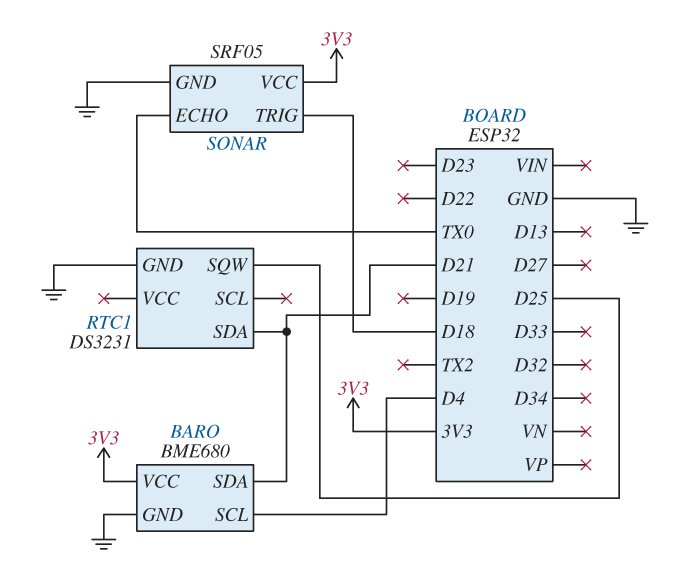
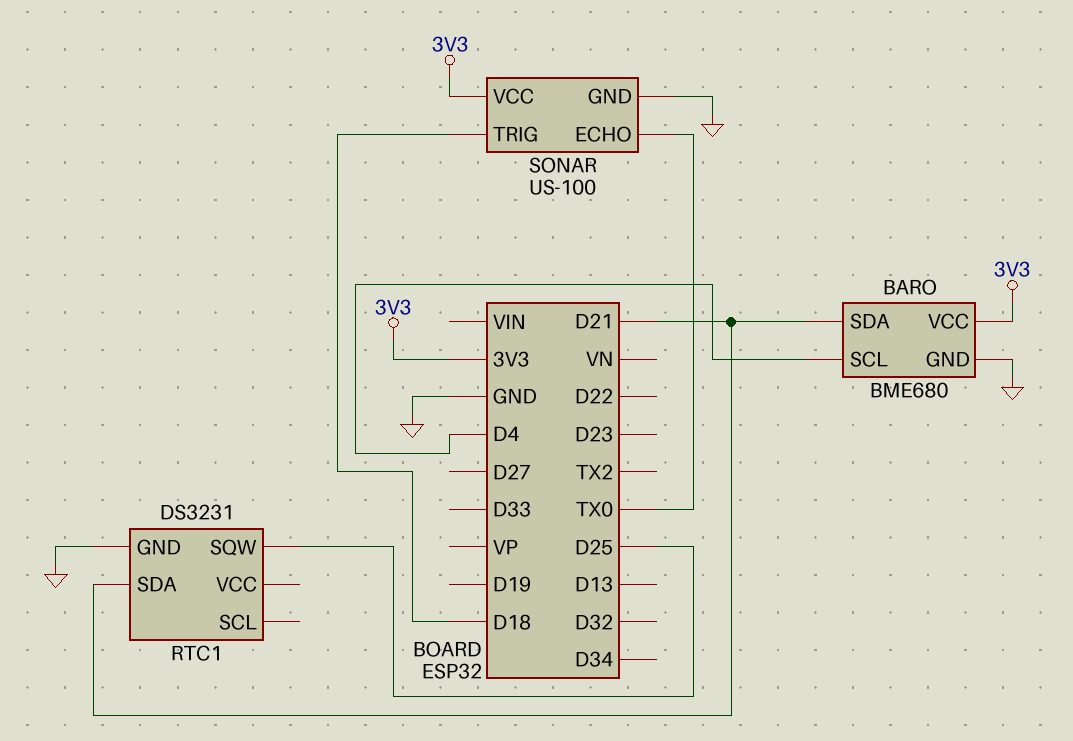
SONAR: SRF05 -> US-100

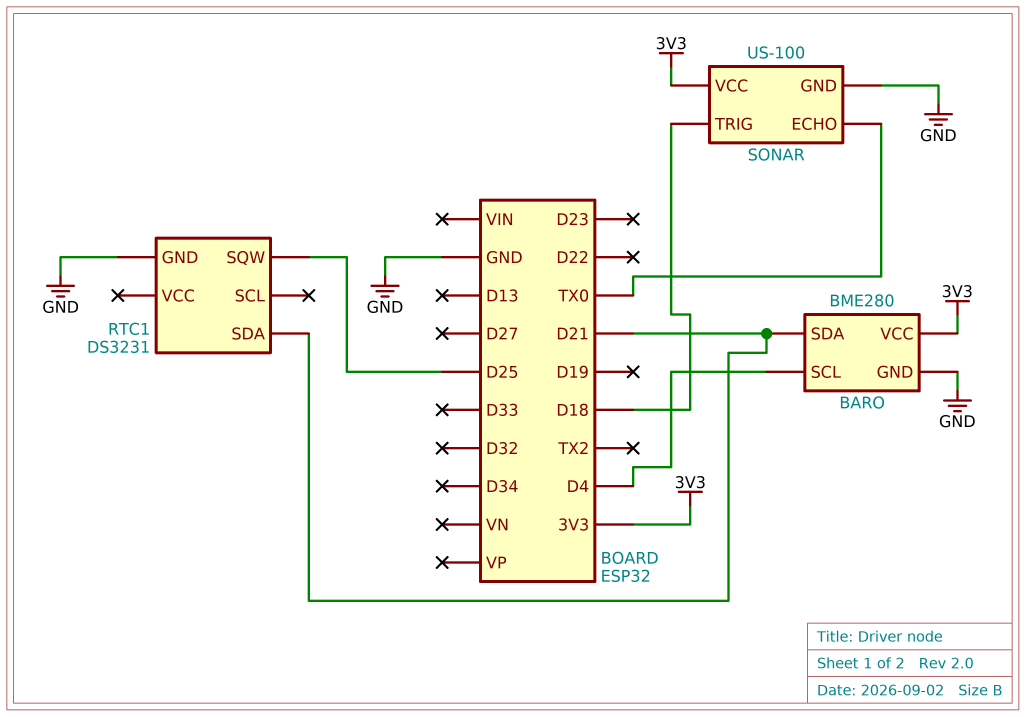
BARO: BME680 -> BME280

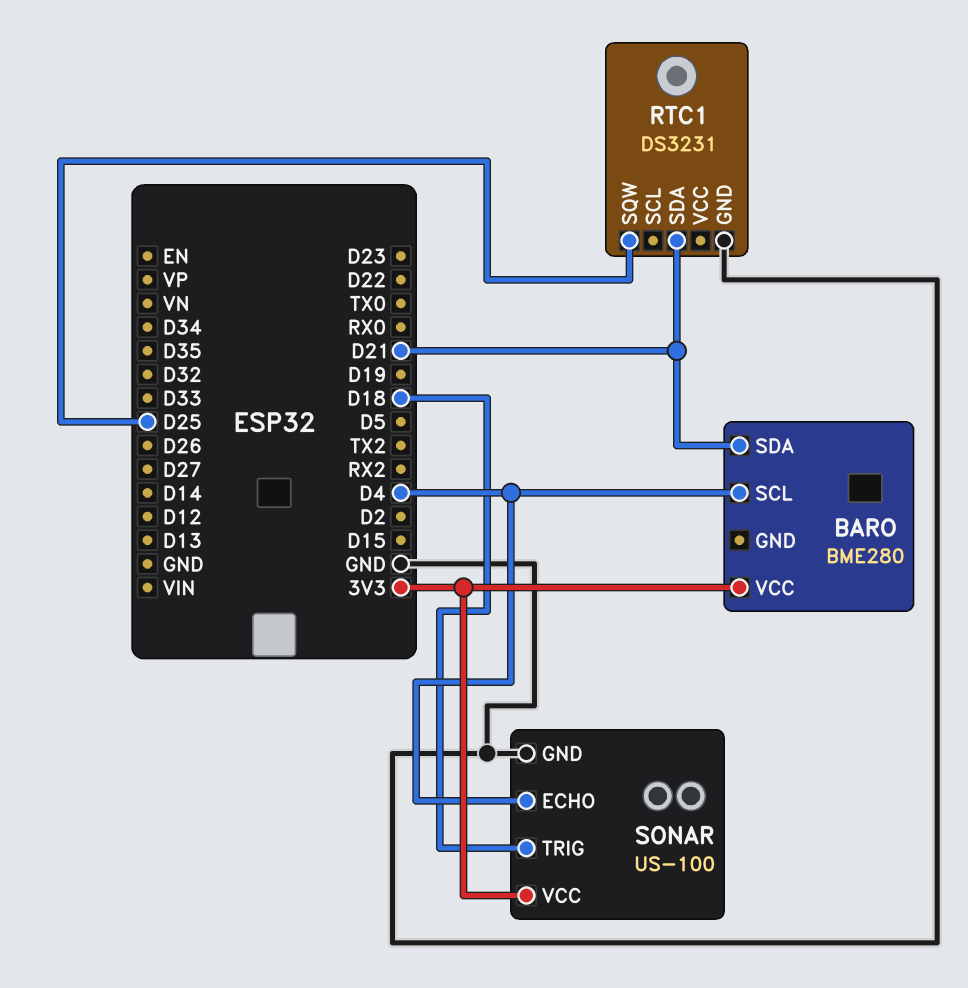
BARO pin GND: GND -> none
SONAR pin ECHO: TX0 -> D4

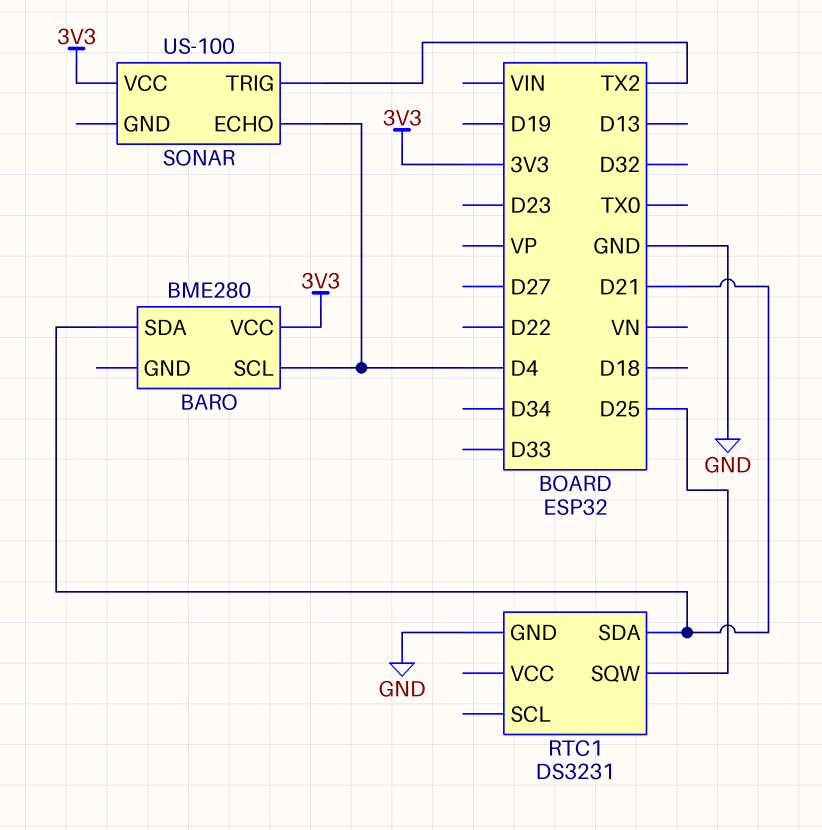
SONAR pin GND: GND -> none
SONAR pin TRIG: D18 -> TX2

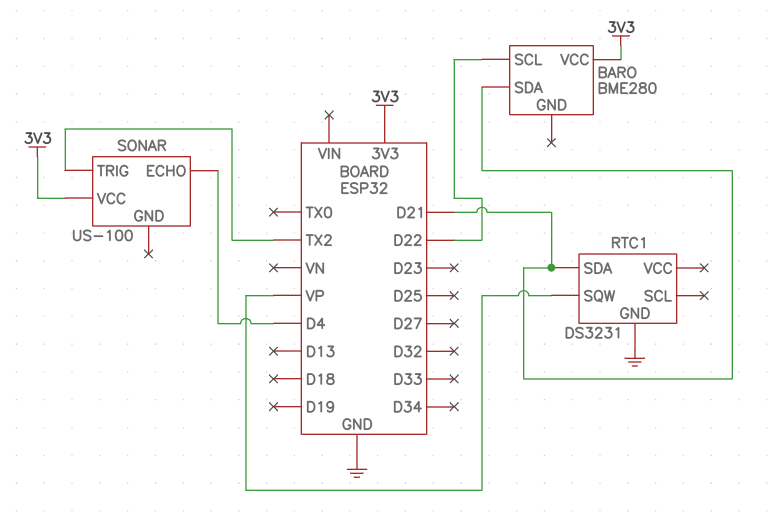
BARO pin SCL: D4 -> D22
RTC1 pin SQW: D25 -> VP

